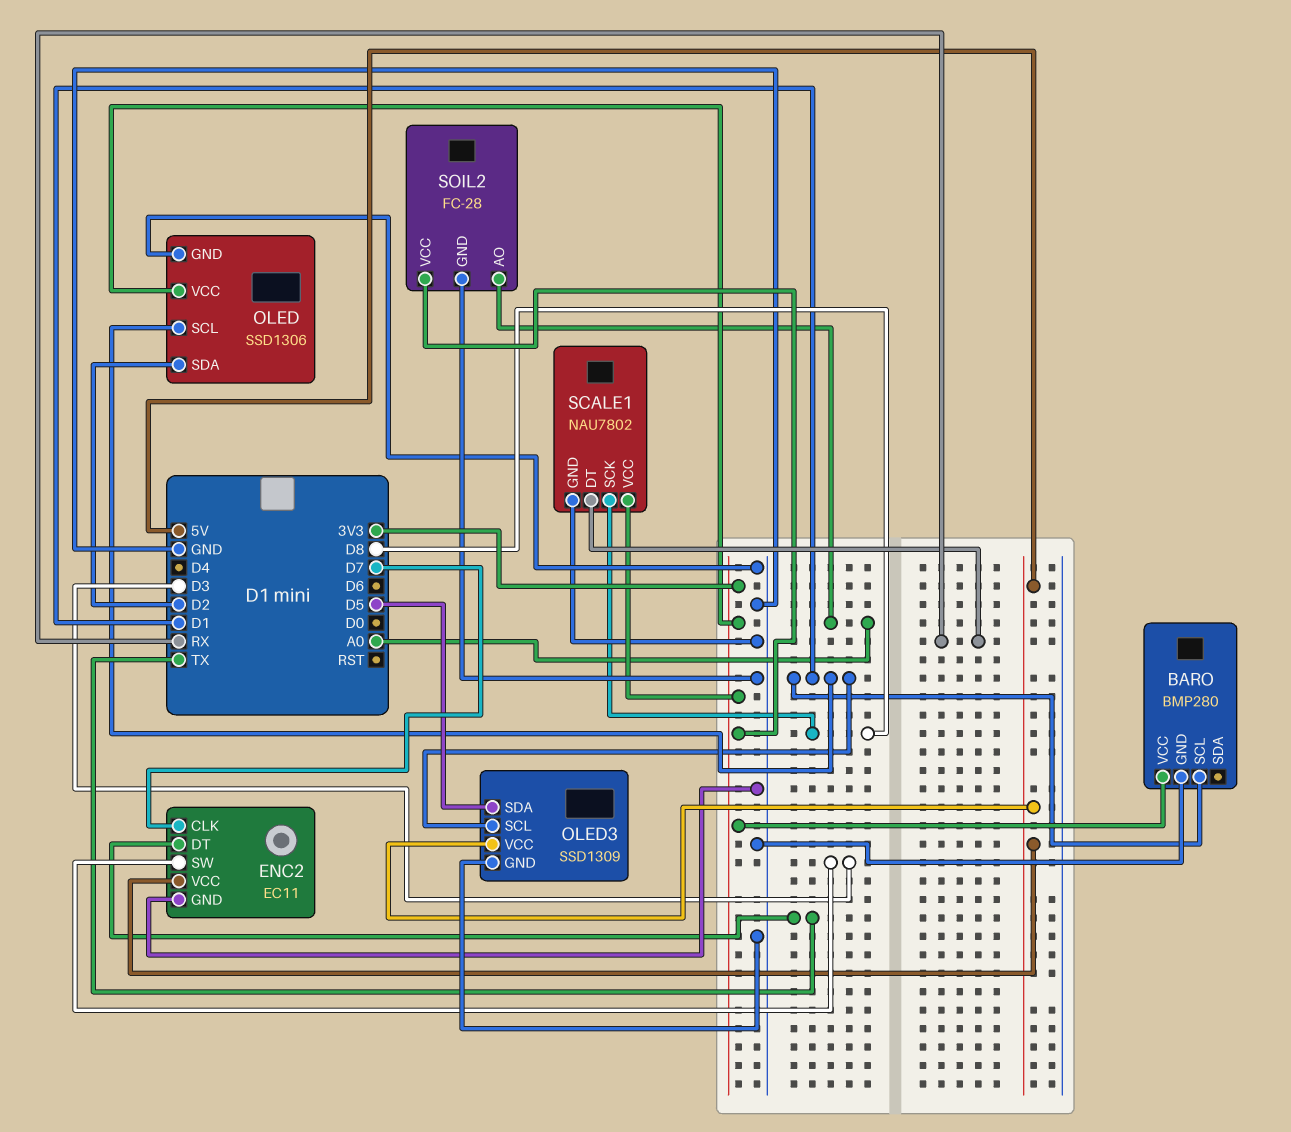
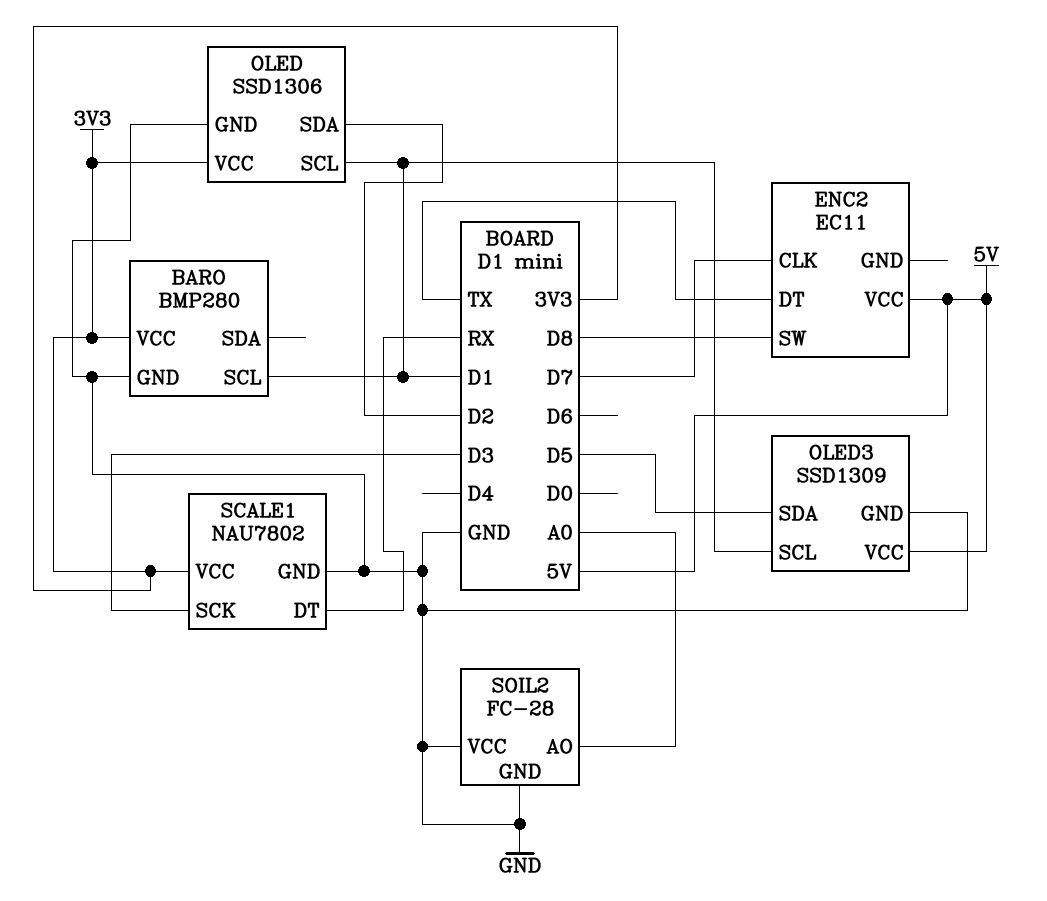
ENC2 pin GND: GND -> none
ENC2 pin SW: D3 -> D8
SCALE1 pin SCK: D8 -> D3
SOIL2 pin VCC: 3V3 -> GND

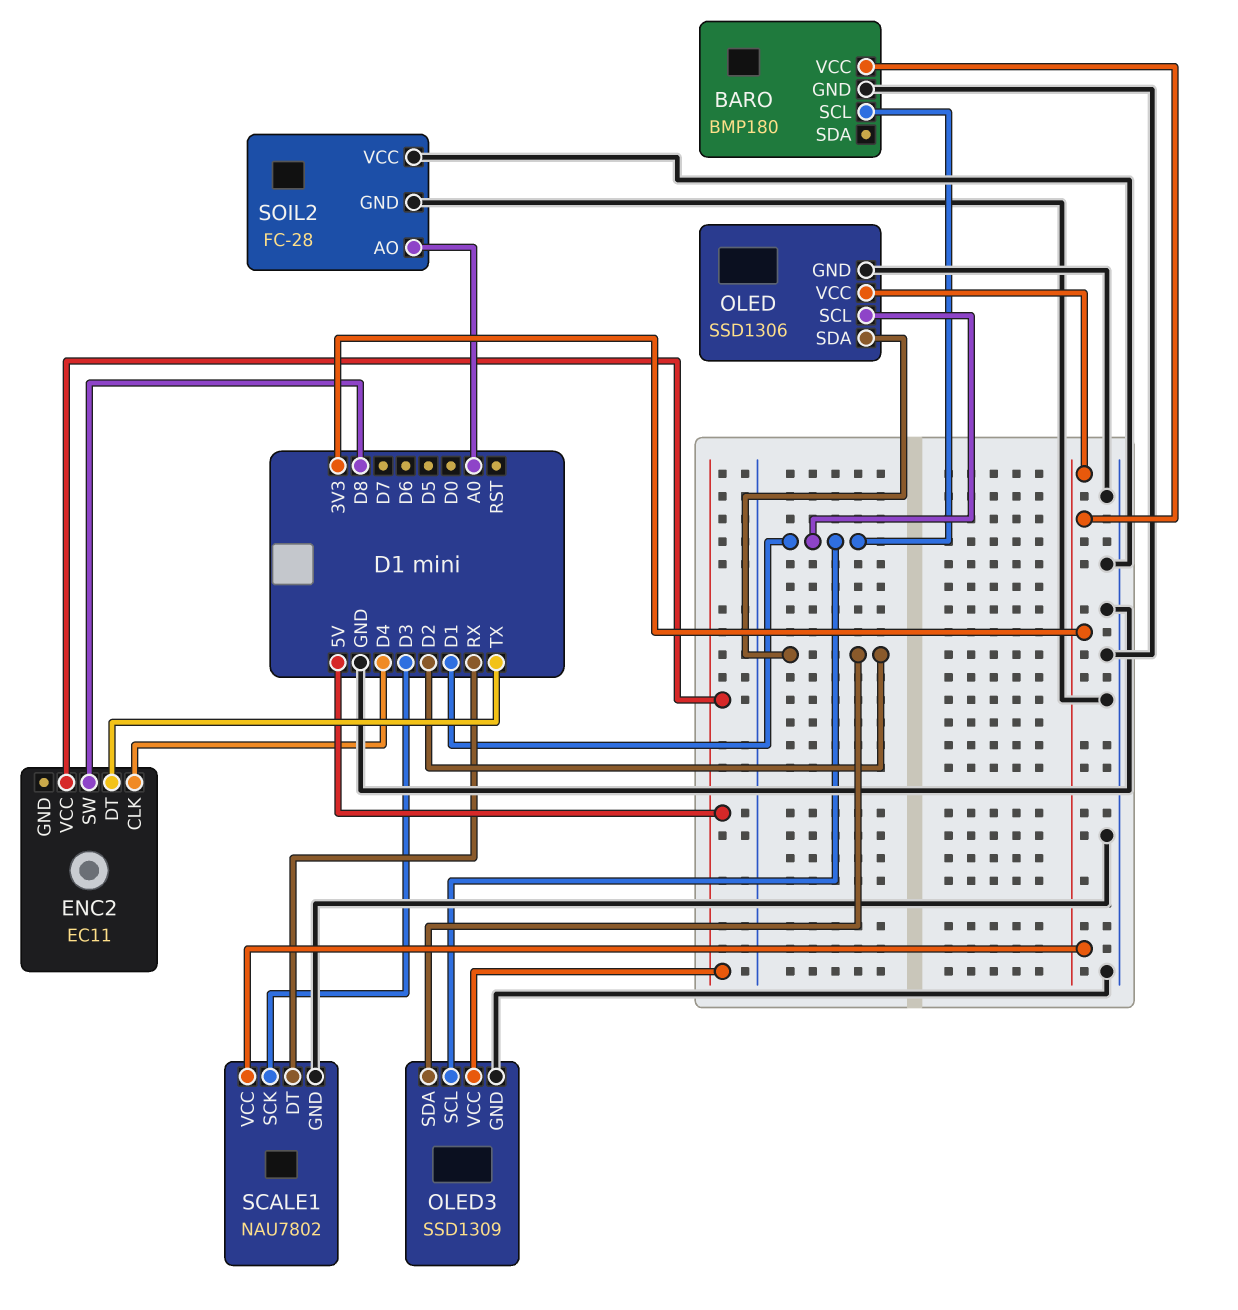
BARO: BMP280 -> BMP180
ENC2 pin CLK: D7 -> D4
OLED3 pin SDA: D5 -> D2

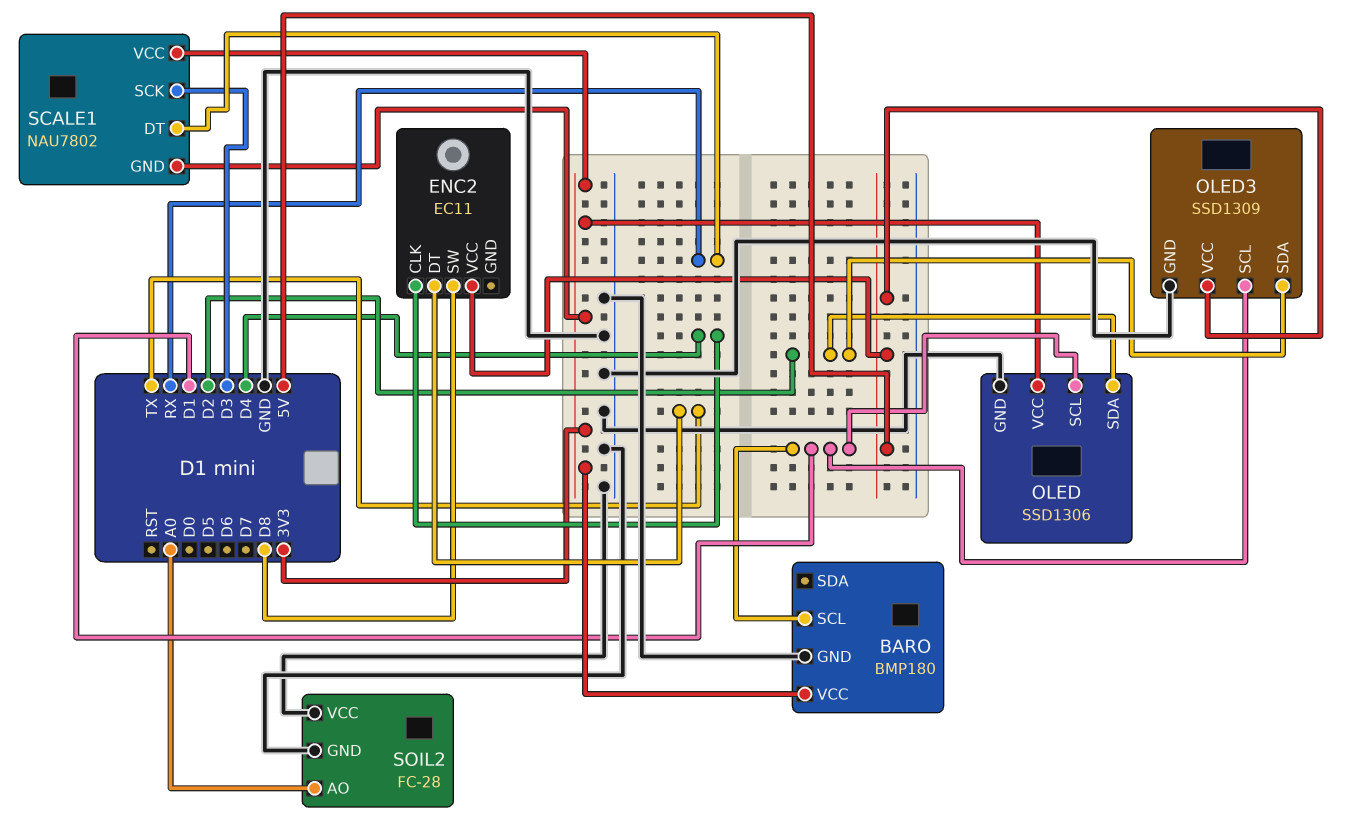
SCALE1 pin GND: GND -> 3V3

